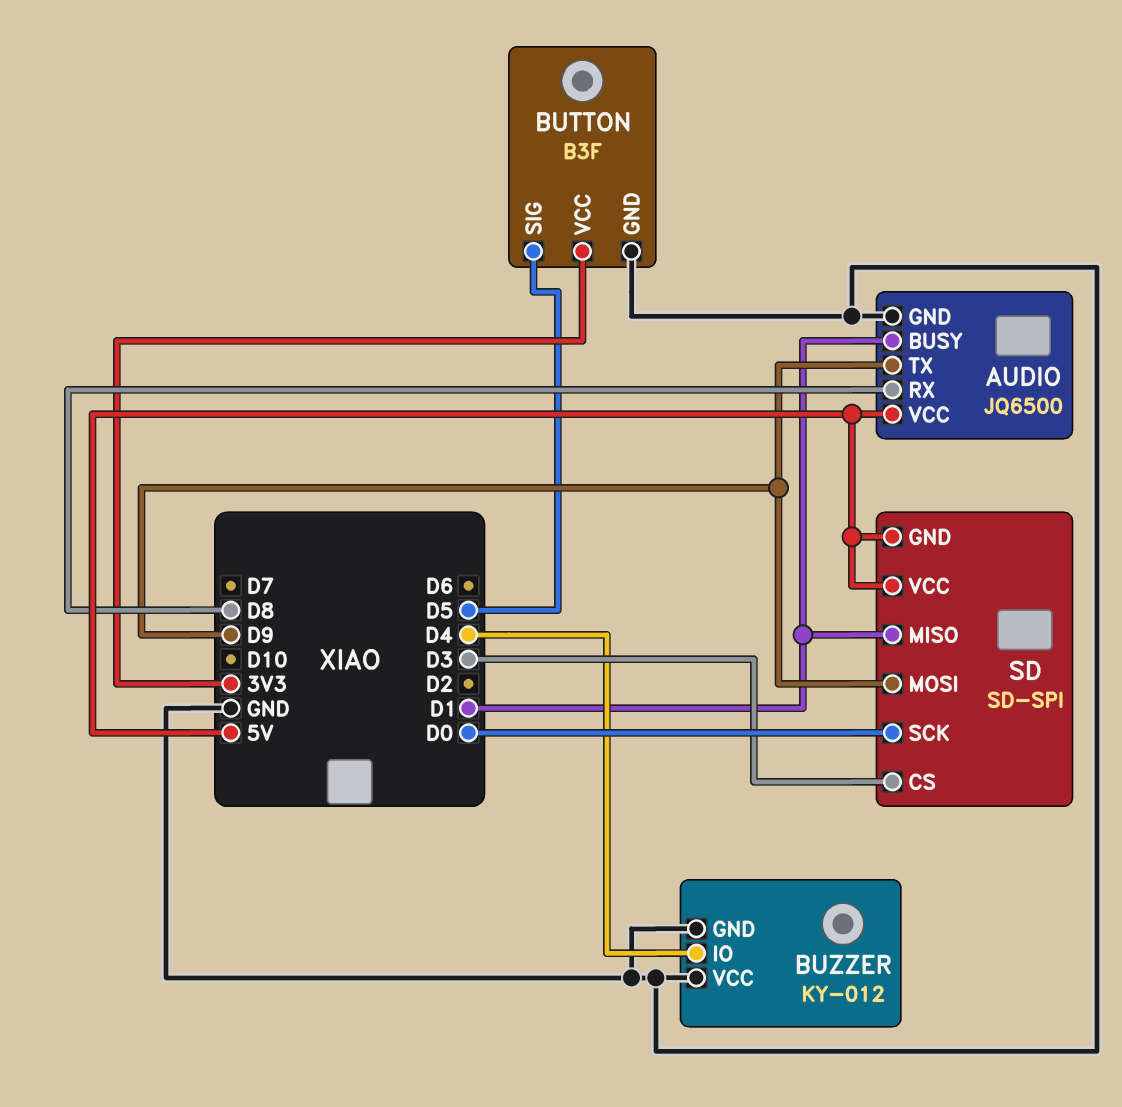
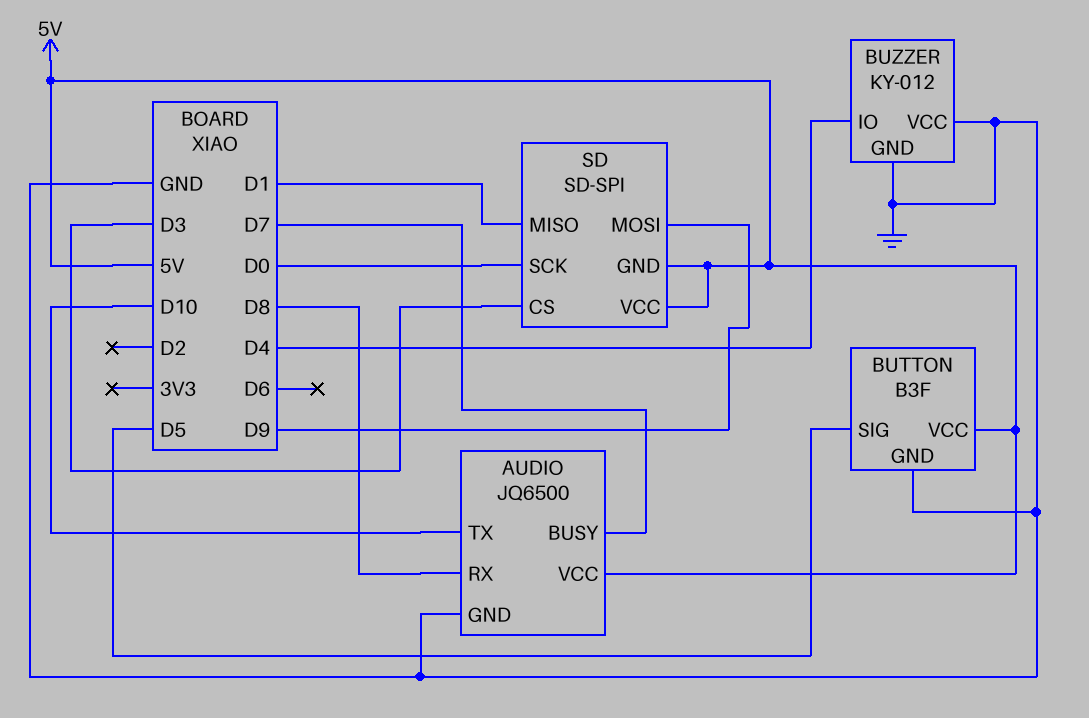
AUDIO pin BUSY: D1 -> D7
AUDIO pin TX: D9 -> D10
BUTTON pin VCC: 3V3 -> 5V

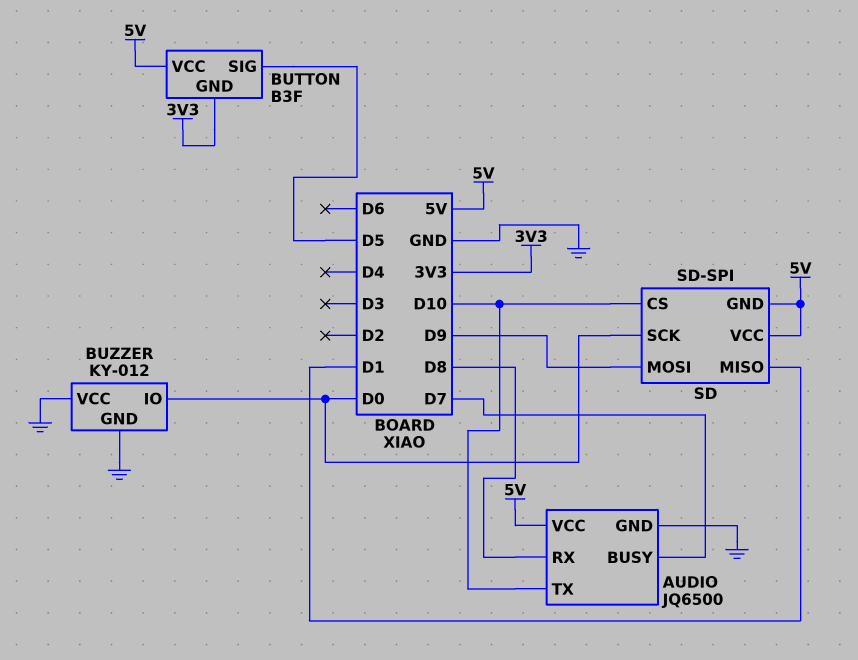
BUTTON pin GND: GND -> 3V3
BUZZER pin IO: D4 -> D0
SD pin CS: D3 -> D10

